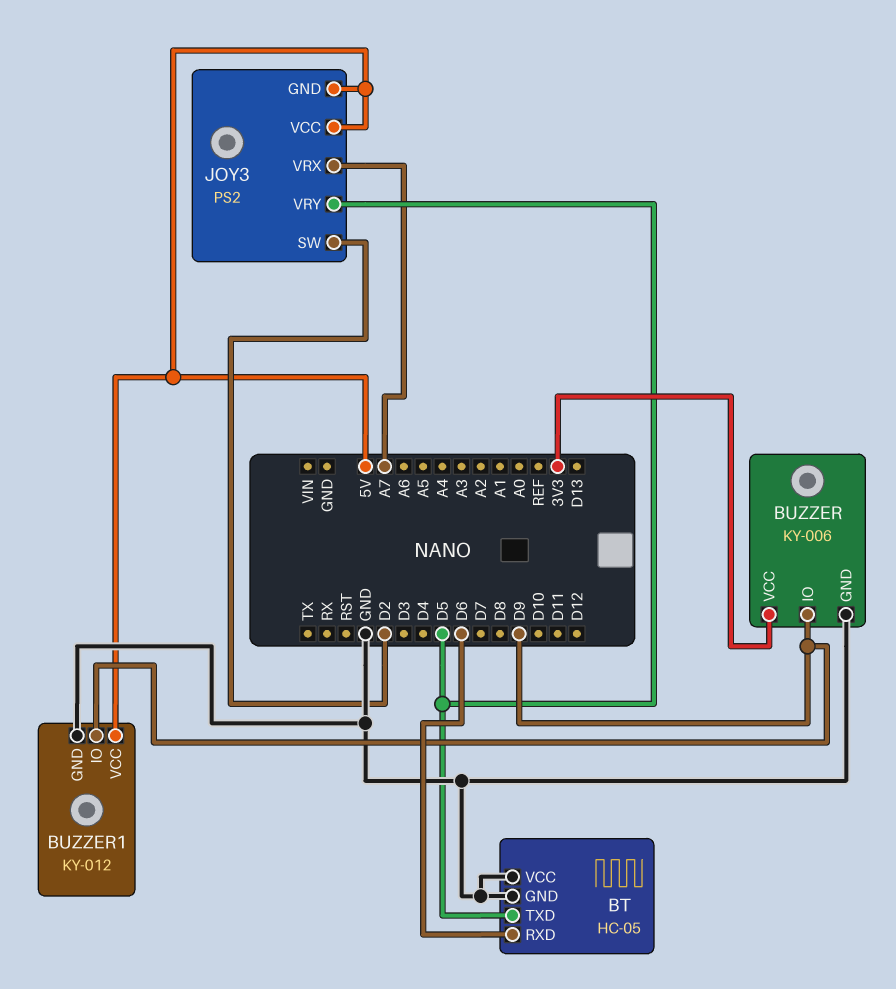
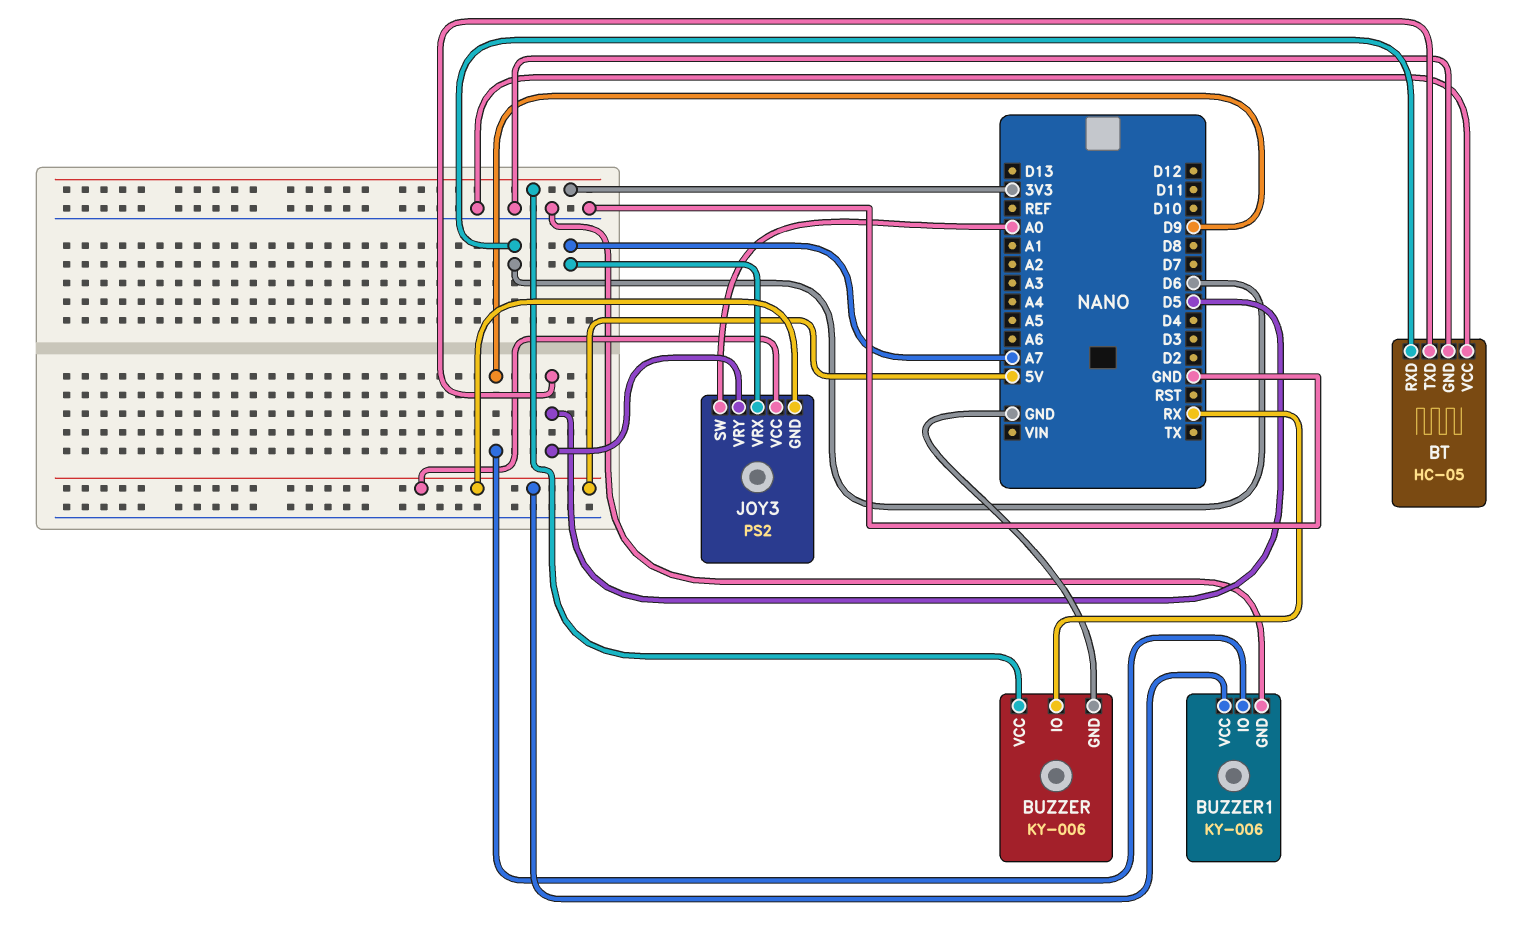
BUZZER pin IO: D9 -> RX
BUZZER1: KY-012 -> KY-006
JOY3 pin SW: D2 -> A0

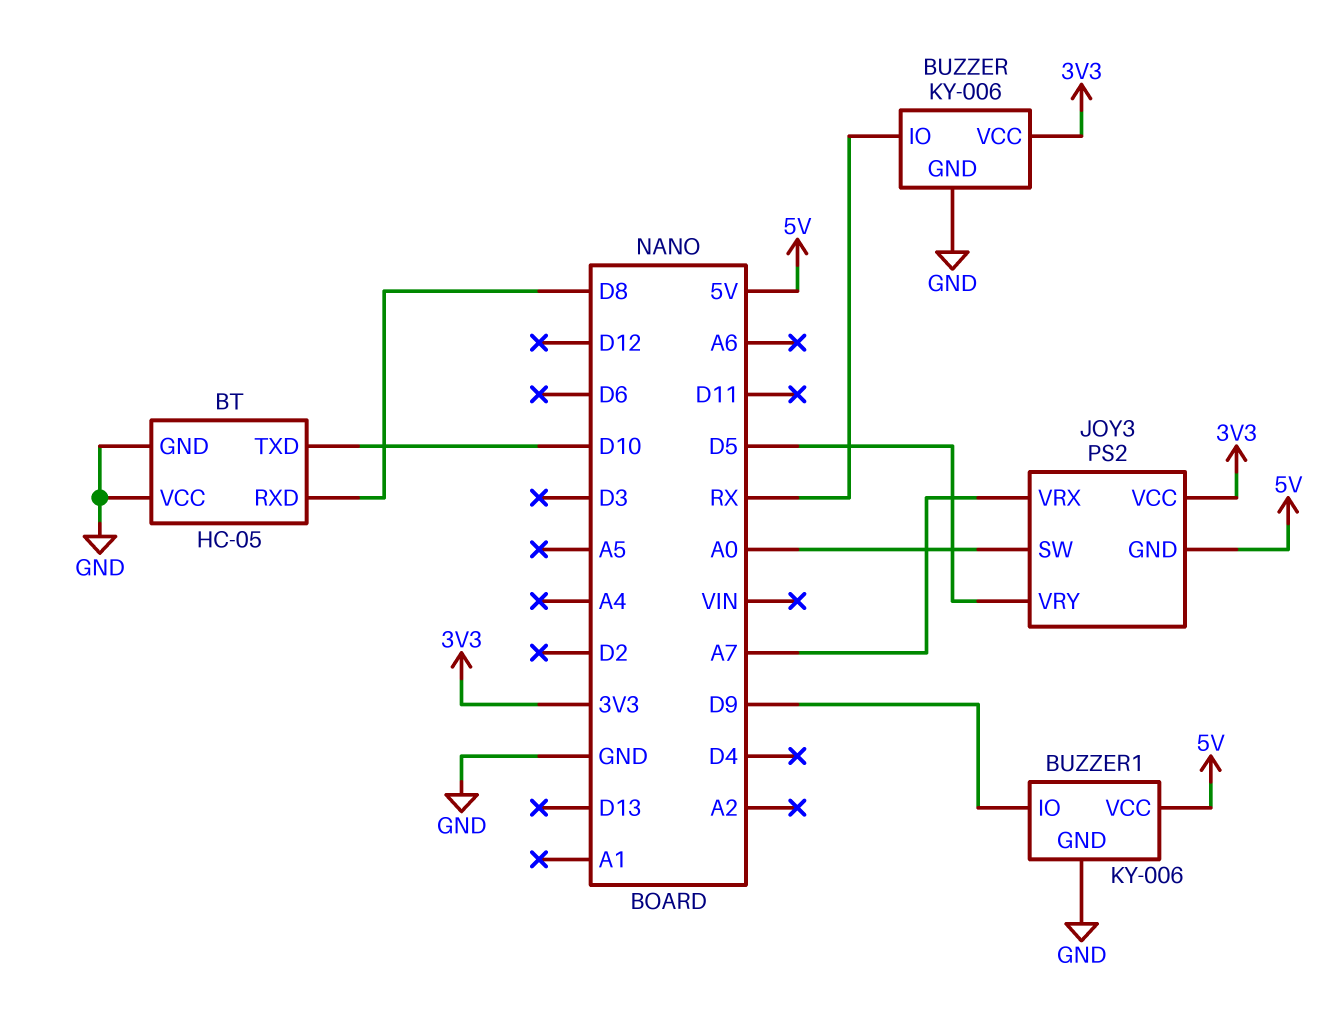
BT pin RXD: D6 -> D8
BT pin TXD: D5 -> D10
JOY3 pin VCC: 5V -> 3V3

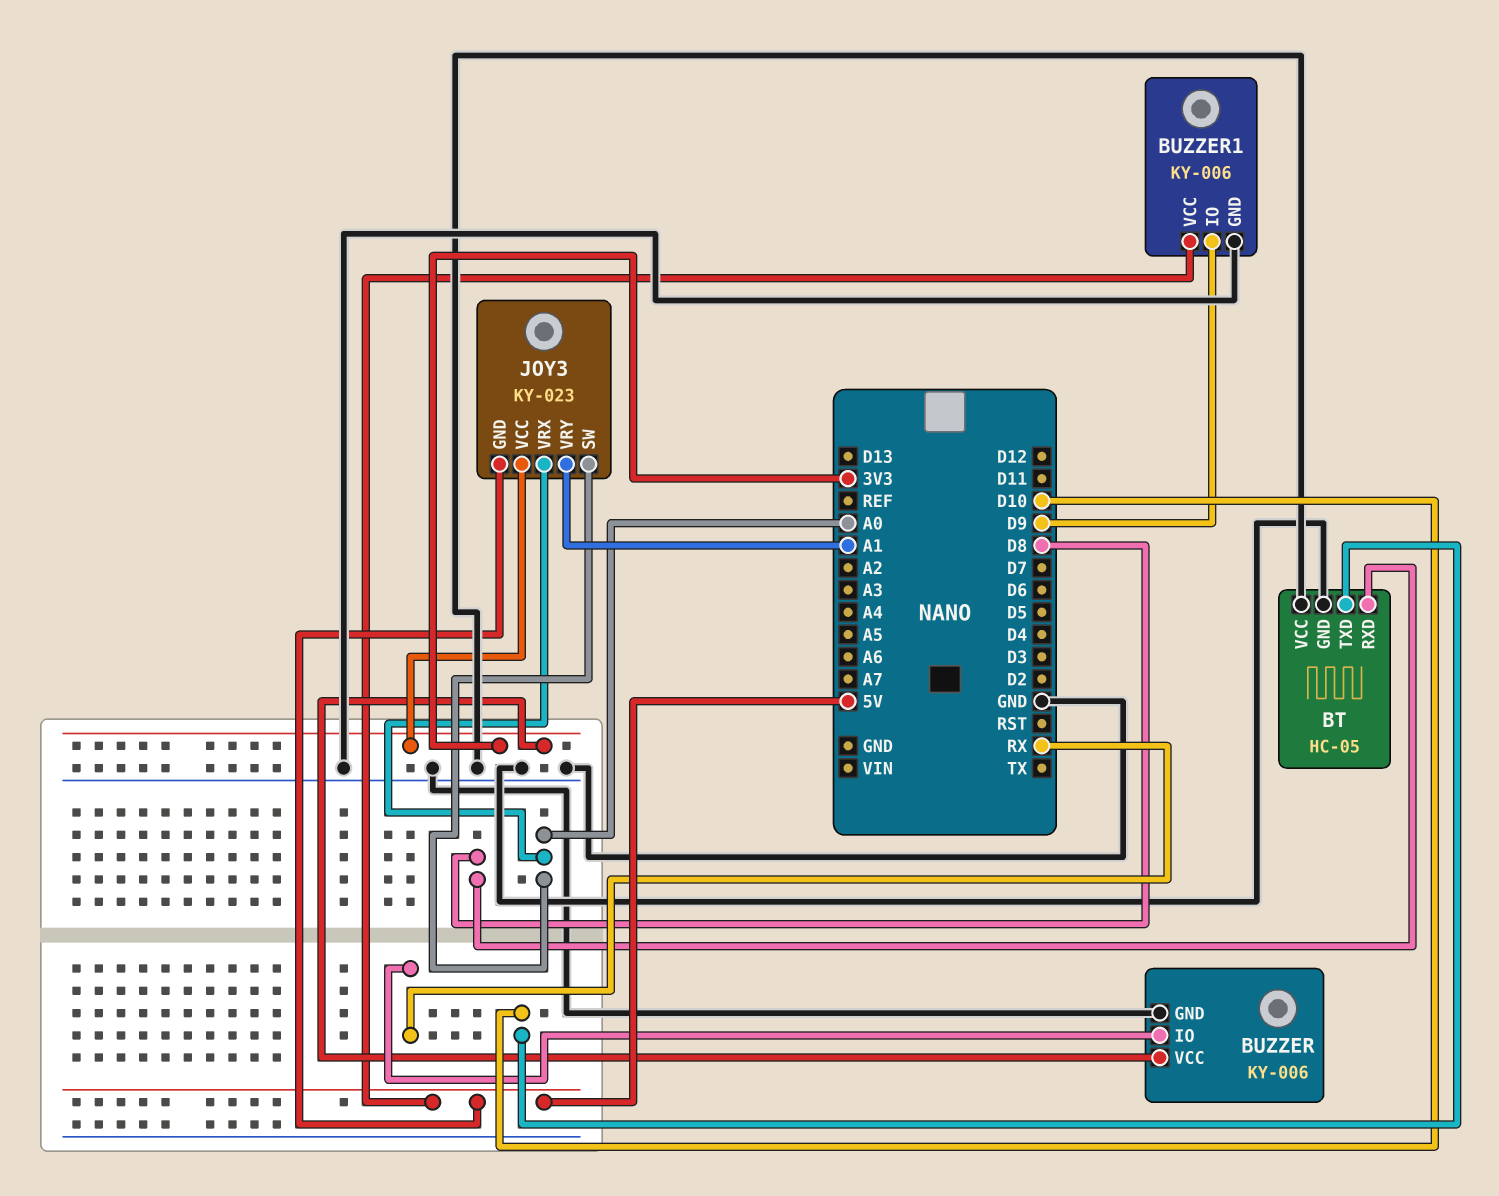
JOY3: PS2 -> KY-023
JOY3 pin VRX: A7 -> A0
JOY3 pin VRY: D5 -> A1

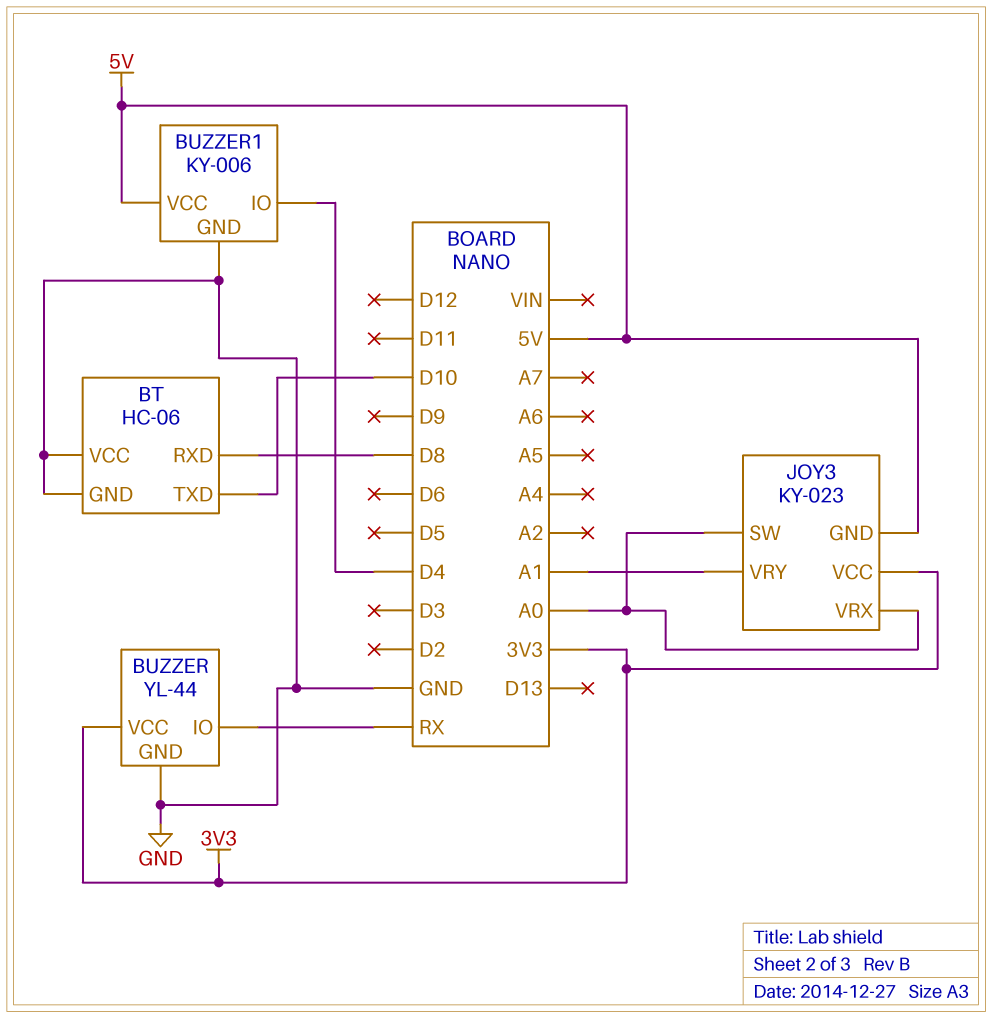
BT: HC-05 -> HC-06
BUZZER: KY-006 -> YL-44
BUZZER1 pin IO: D9 -> D4

